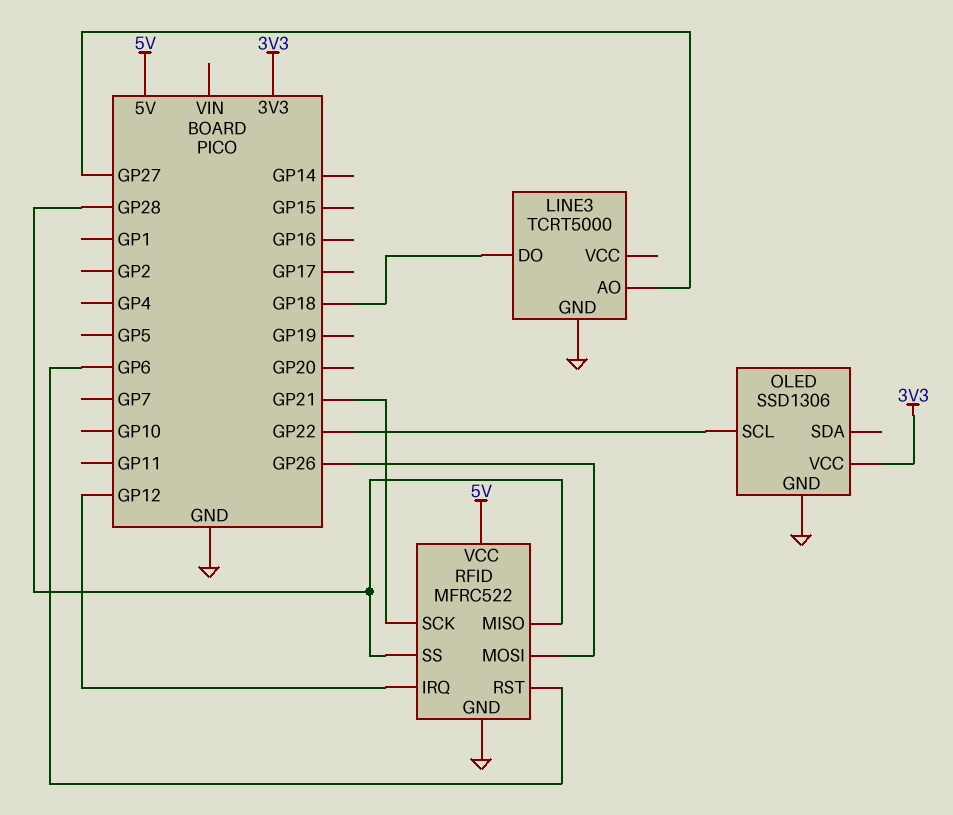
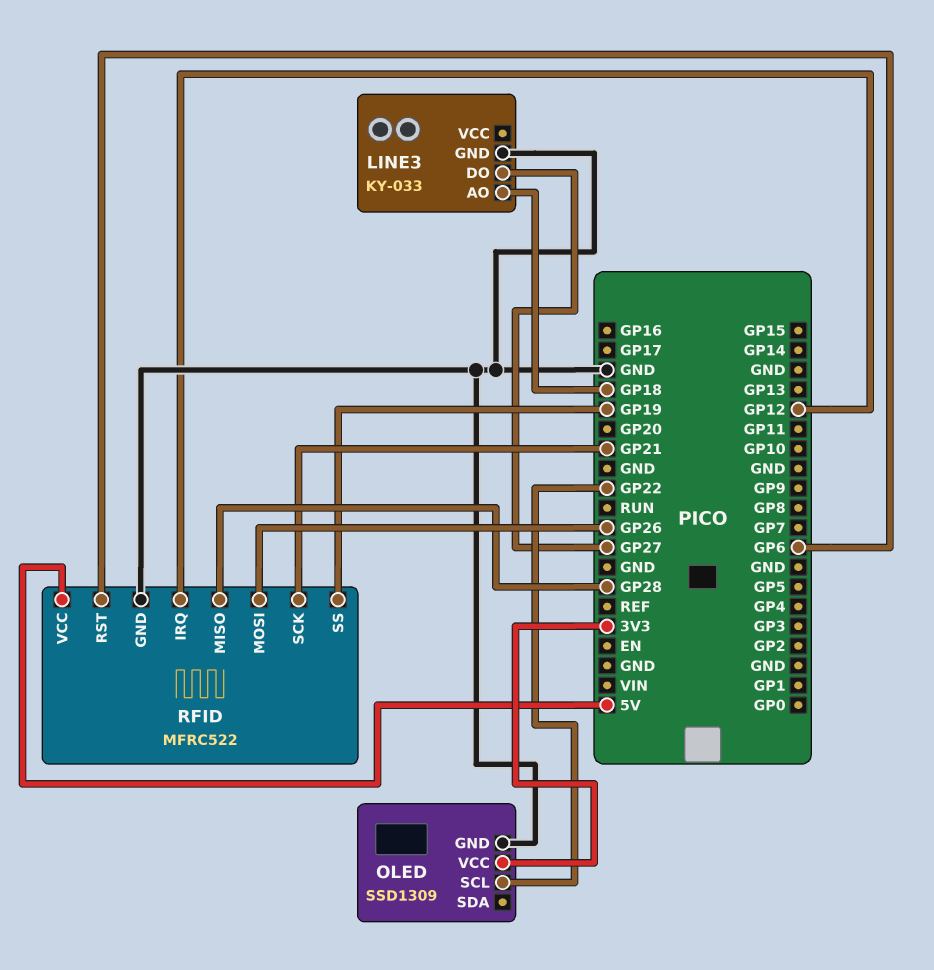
LINE3: TCRT5000 -> KY-033
LINE3 pin AO: GP27 -> GP18
LINE3 pin DO: GP18 -> GP27
OLED: SSD1306 -> SSD1309
RFID pin SS: GP28 -> GP19

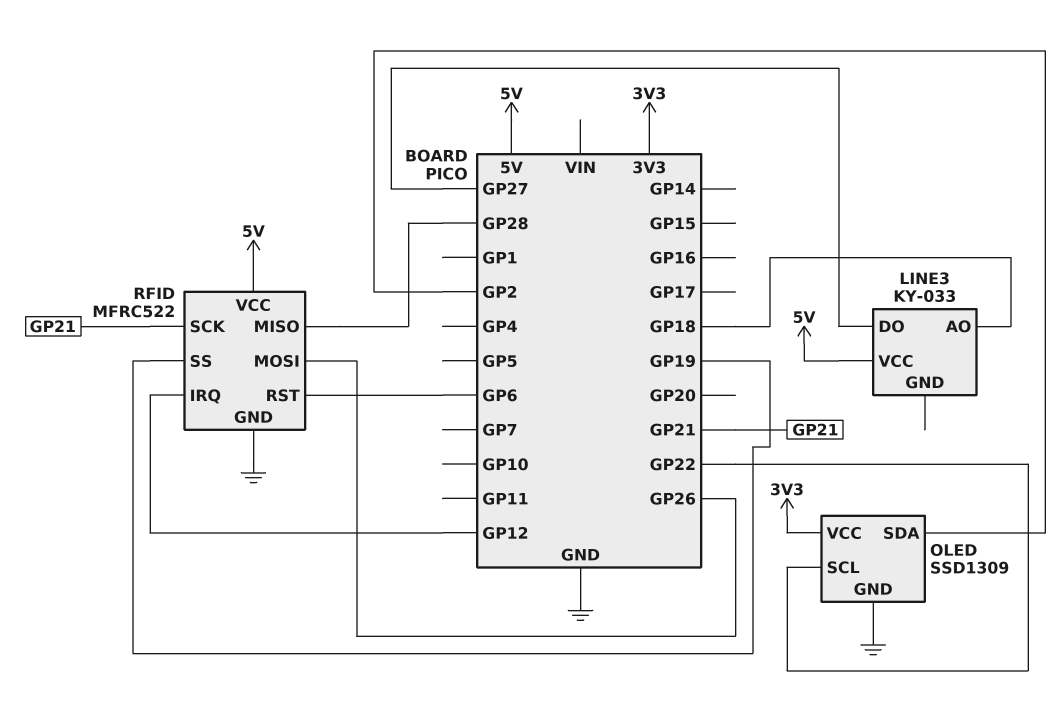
LINE3 pin GND: GND -> none
LINE3 pin VCC: none -> 5V
OLED pin SDA: none -> GP2

